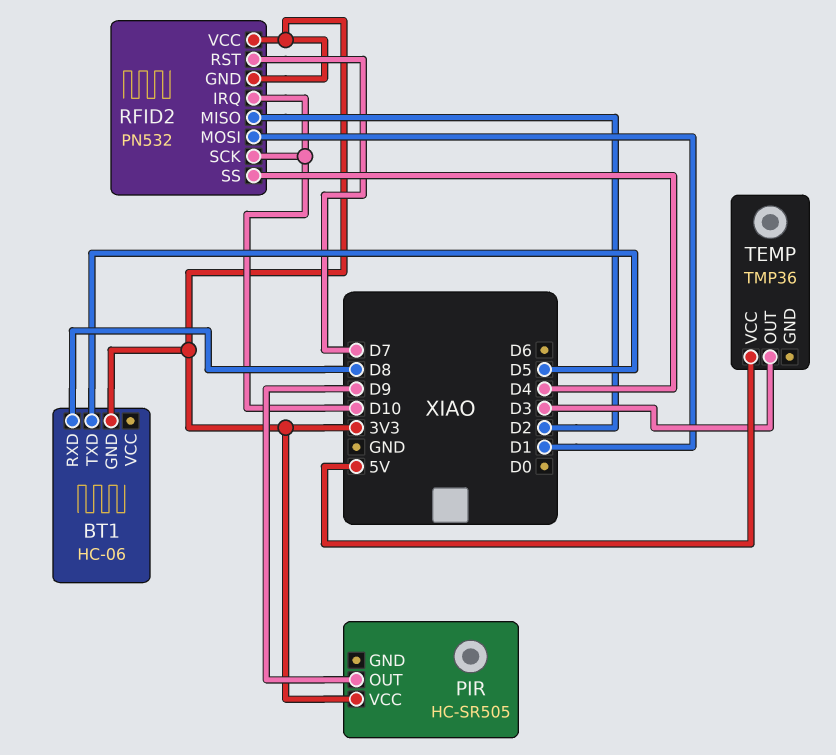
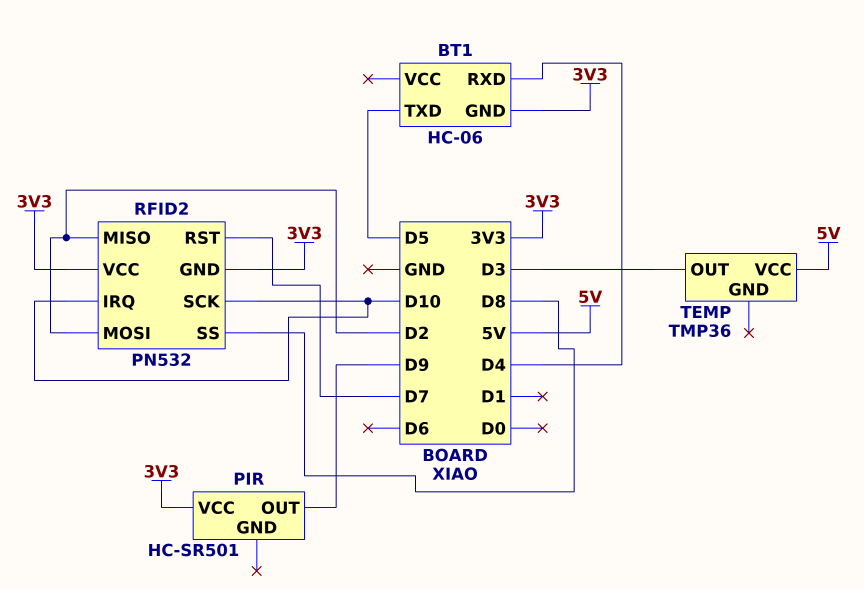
BT1 pin RXD: D8 -> D4
PIR: HC-SR505 -> HC-SR501
RFID2 pin MOSI: D1 -> D2
RFID2 pin SS: D4 -> D8

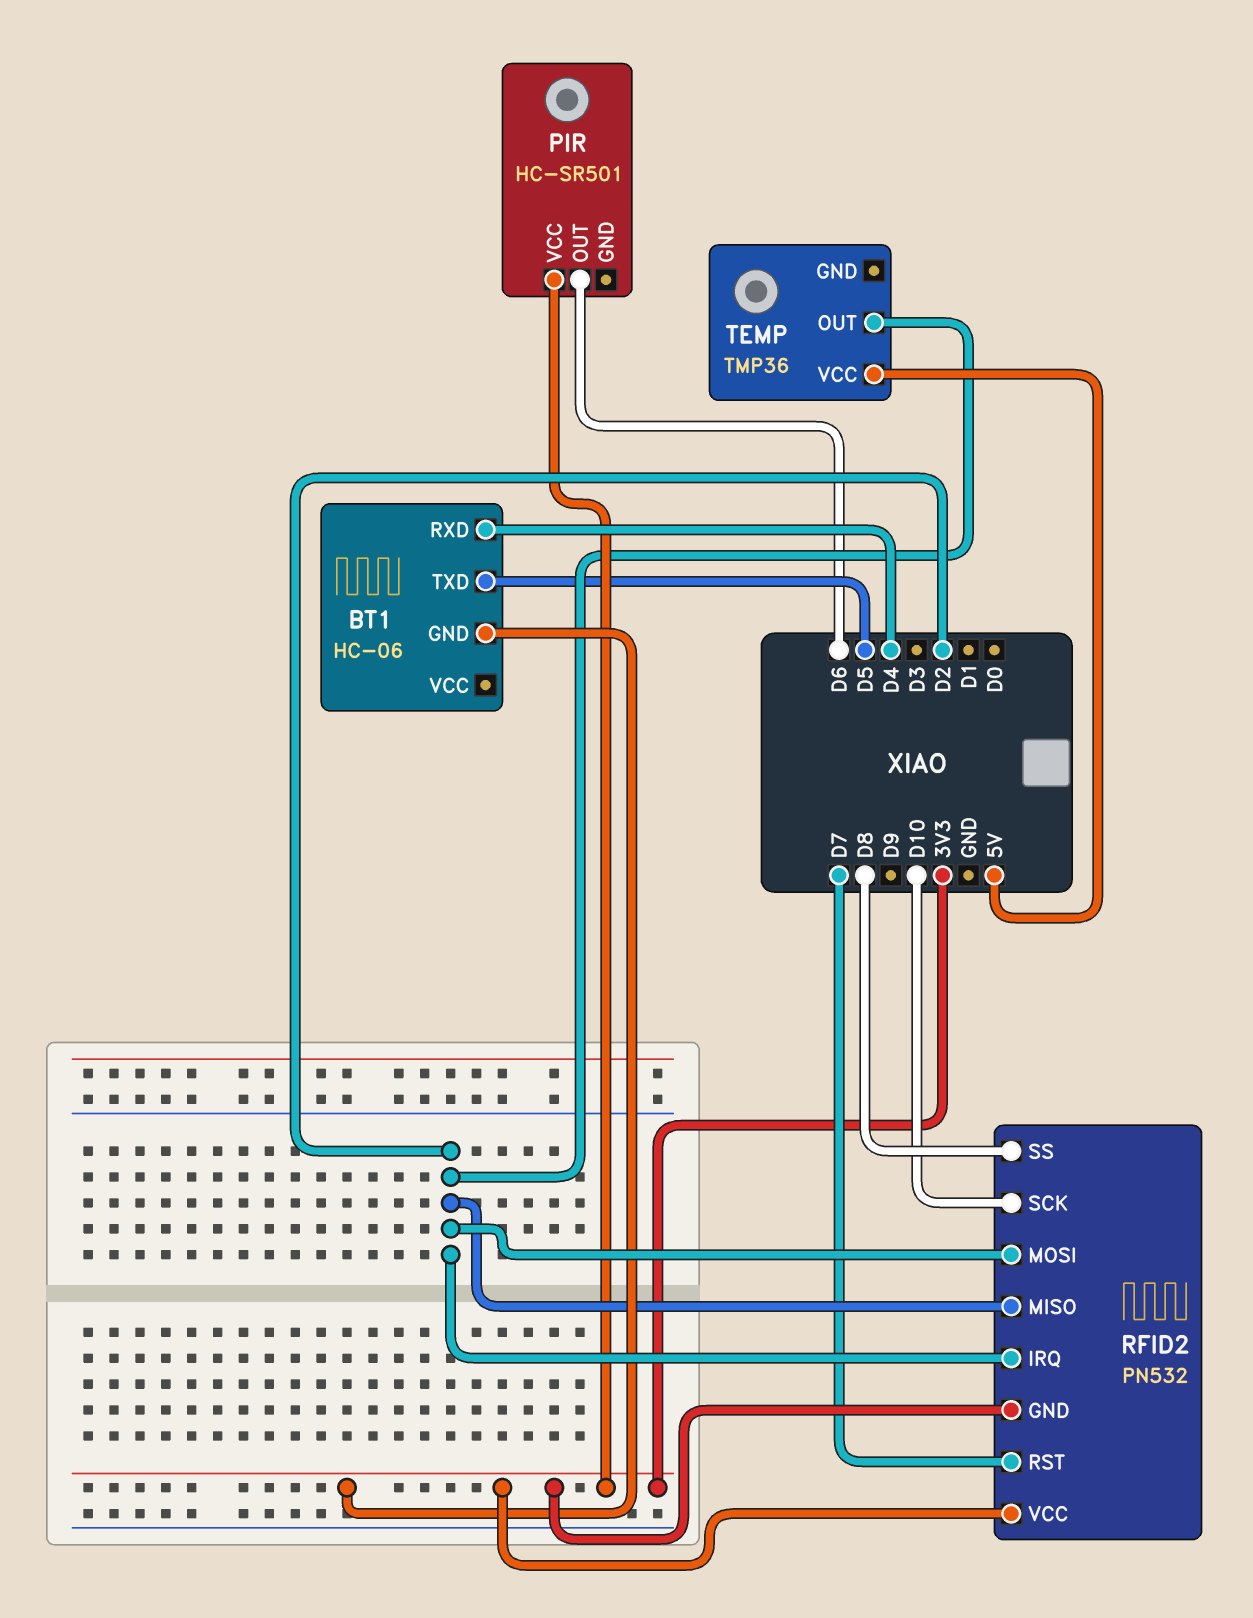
PIR pin OUT: D9 -> D6
RFID2 pin IRQ: D10 -> D2
TEMP pin OUT: D3 -> D2

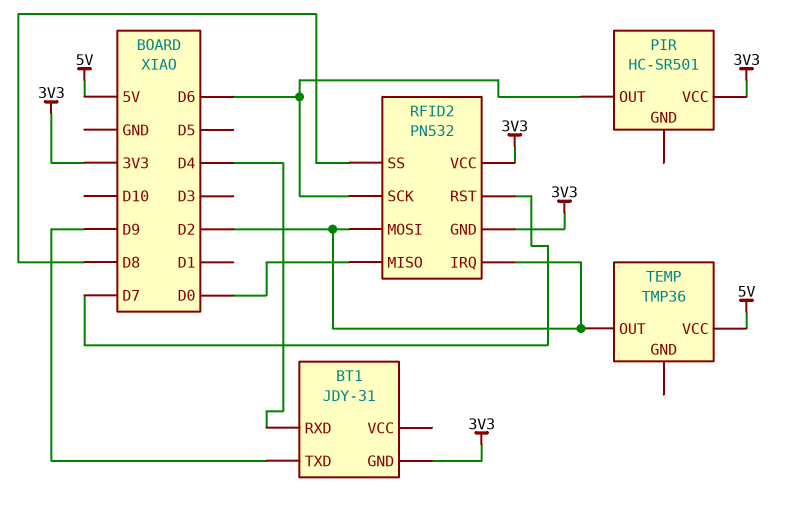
BT1: HC-06 -> JDY-31
BT1 pin TXD: D5 -> D9
RFID2 pin MISO: D2 -> D0
RFID2 pin SCK: D10 -> D6

